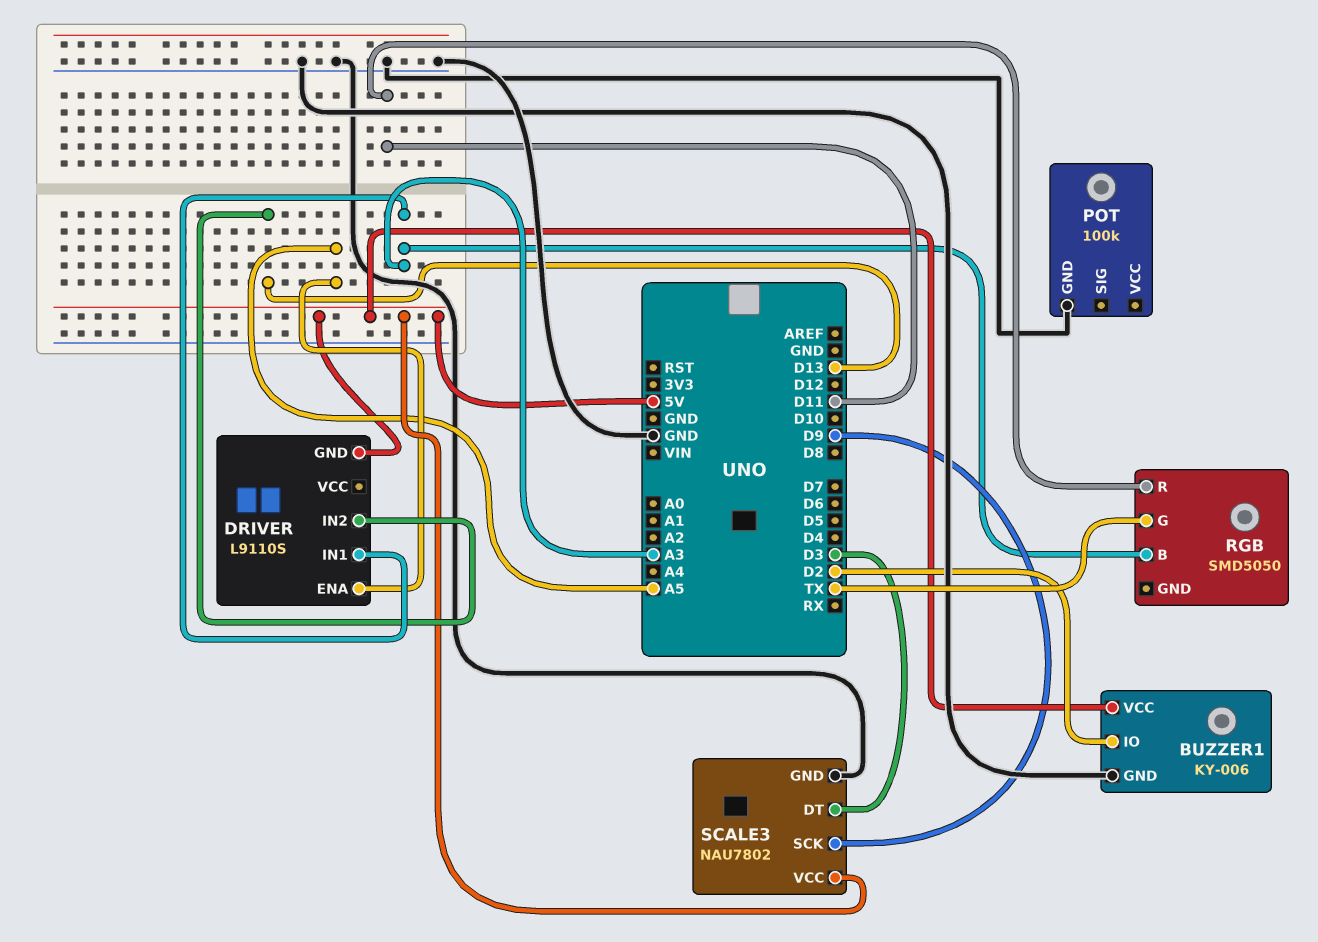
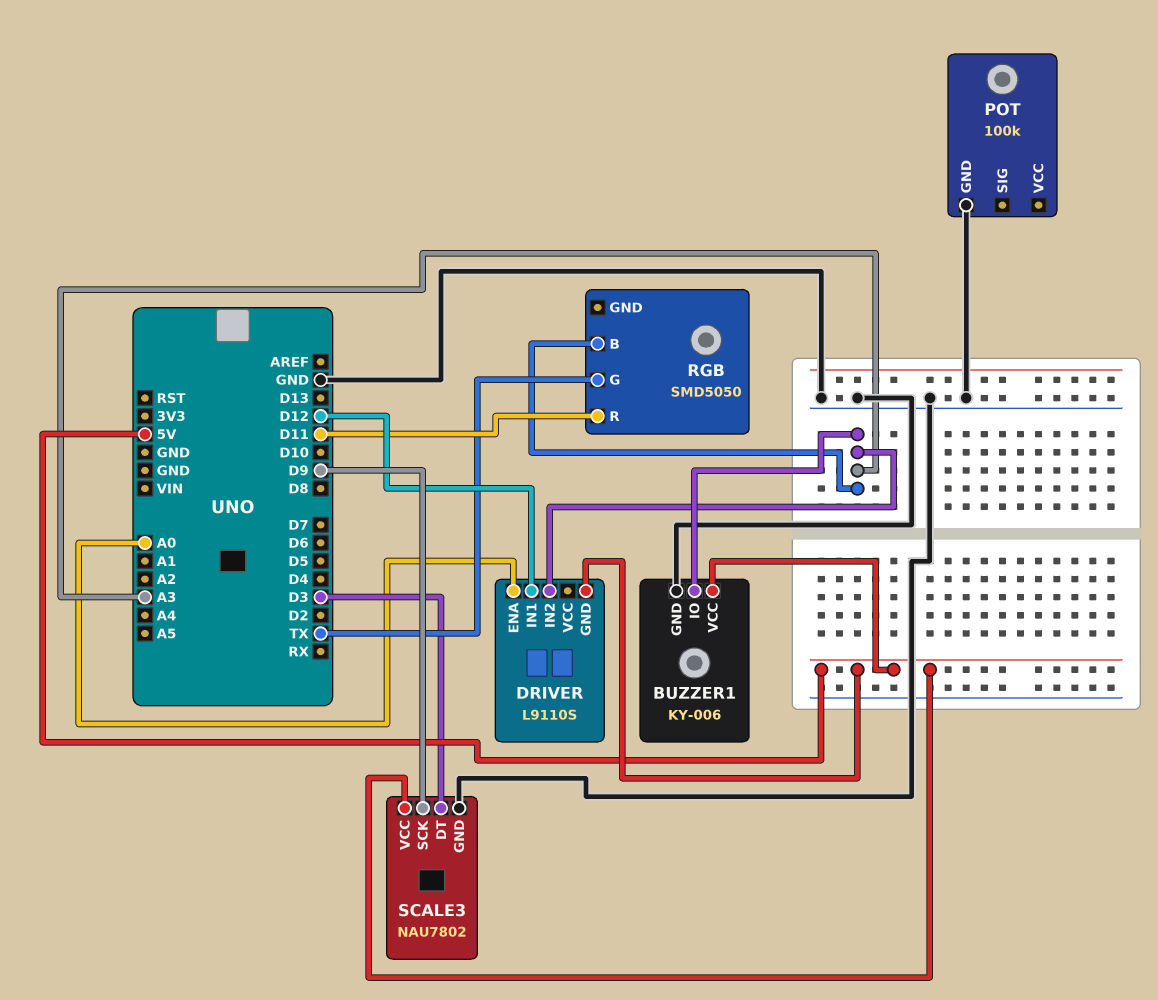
BUZZER1 pin IO: D2 -> A3
DRIVER pin ENA: A5 -> A0
DRIVER pin IN1: A3 -> D12
DRIVER pin IN2: D13 -> A3

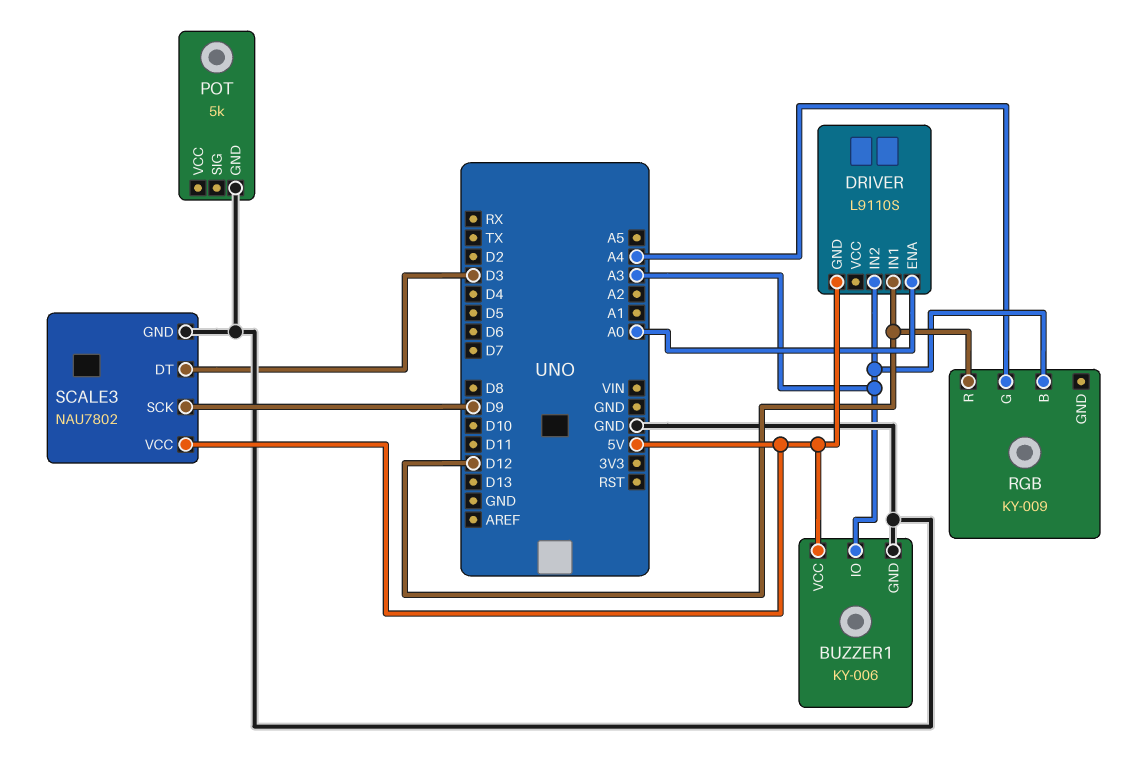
POT: 100k -> 5k
RGB: SMD5050 -> KY-009
RGB pin G: TX -> A4
RGB pin R: D11 -> D12

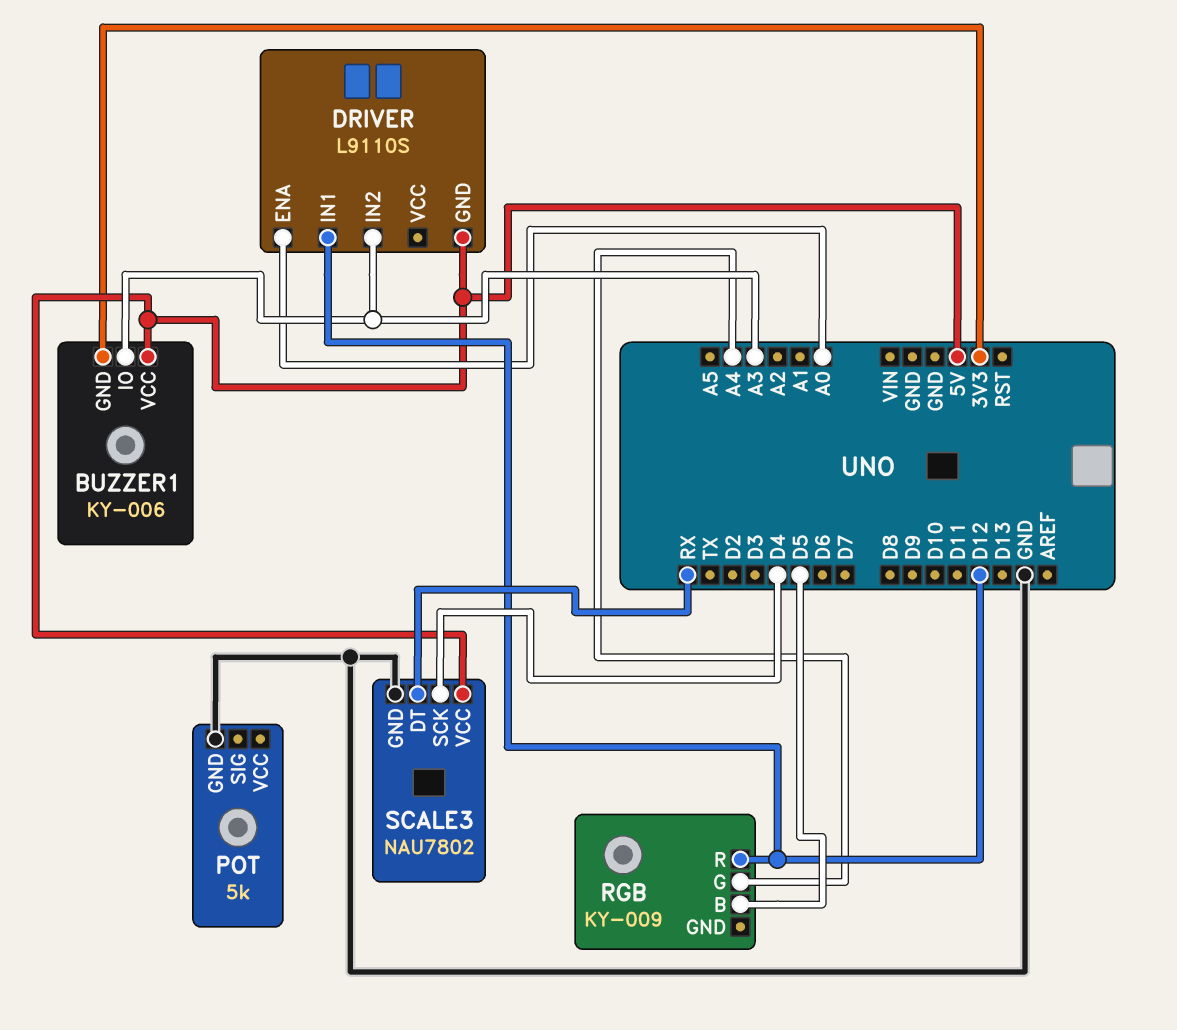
BUZZER1 pin GND: GND -> 3V3
RGB pin B: A3 -> D5
SCALE3 pin DT: D3 -> RX
SCALE3 pin SCK: D9 -> D4

